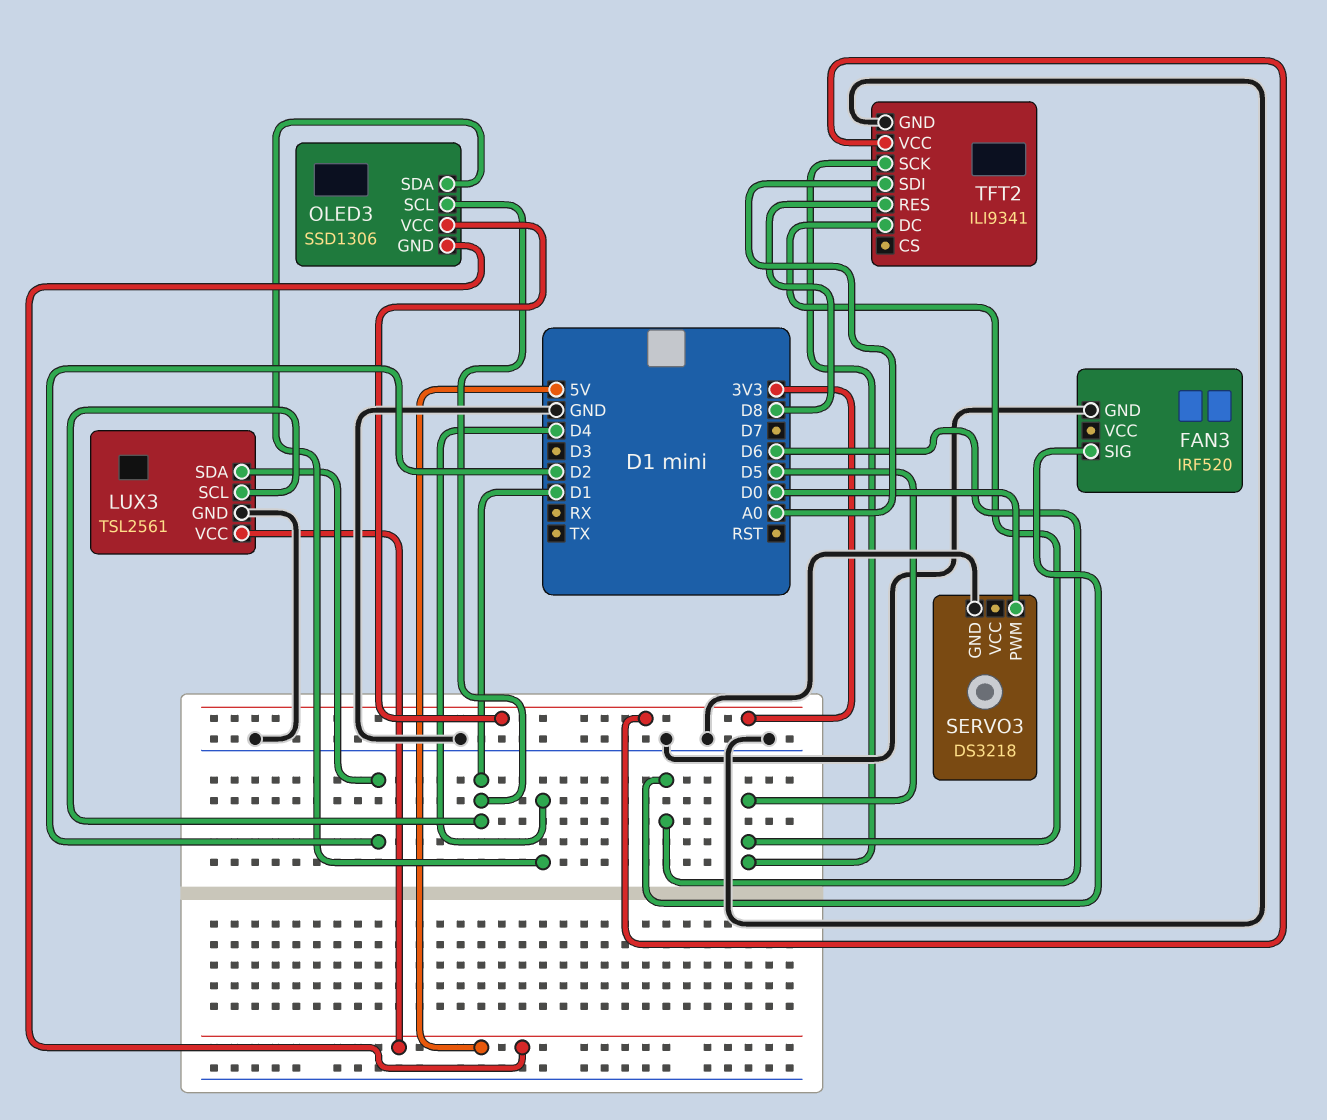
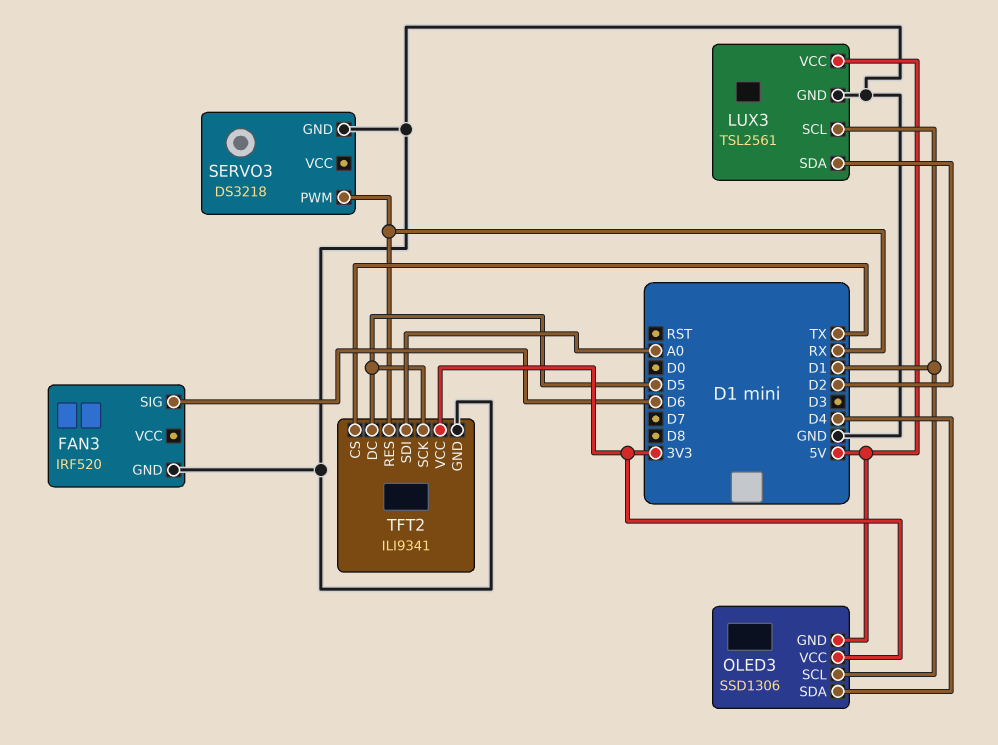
SERVO3 pin PWM: D0 -> RX
TFT2 pin CS: none -> TX
TFT2 pin RES: D8 -> RX

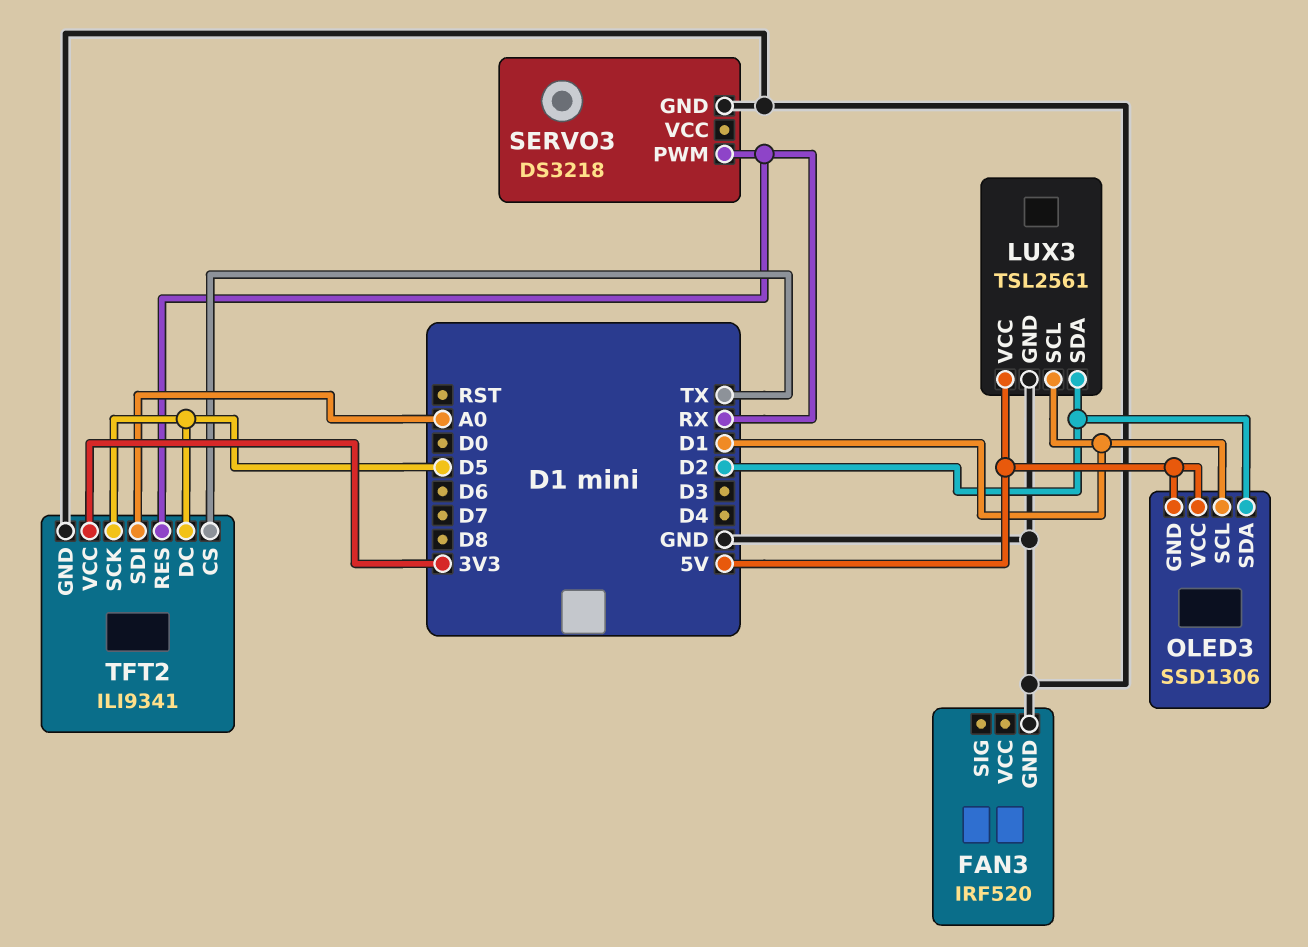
FAN3 pin SIG: D6 -> none
OLED3 pin SDA: D4 -> D2
OLED3 pin VCC: 3V3 -> 5V

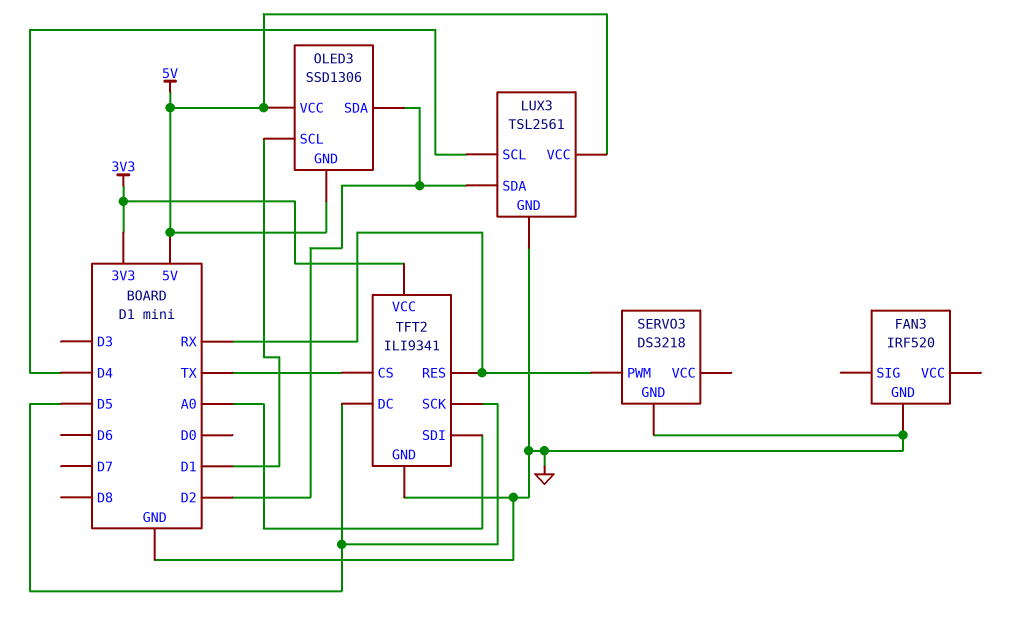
LUX3 pin SCL: D1 -> D4

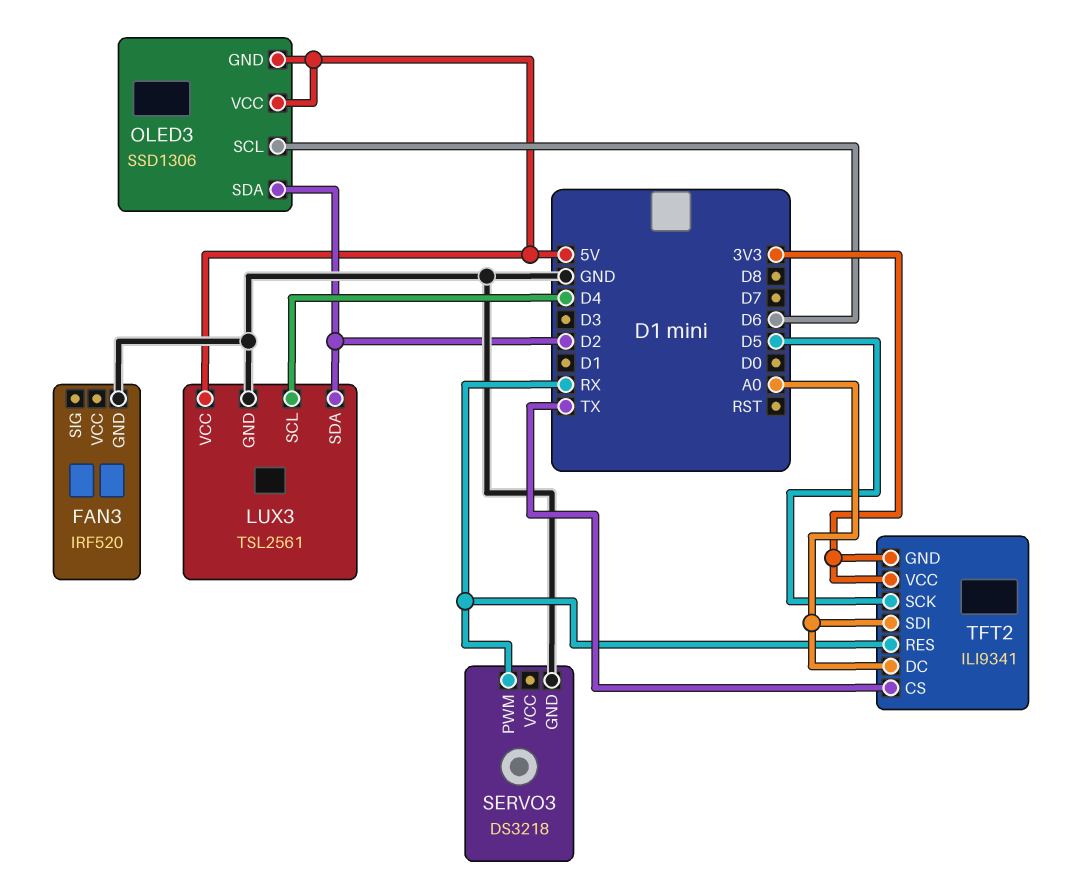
OLED3 pin SCL: D1 -> D6
TFT2 pin DC: D5 -> A0
TFT2 pin GND: GND -> 3V3

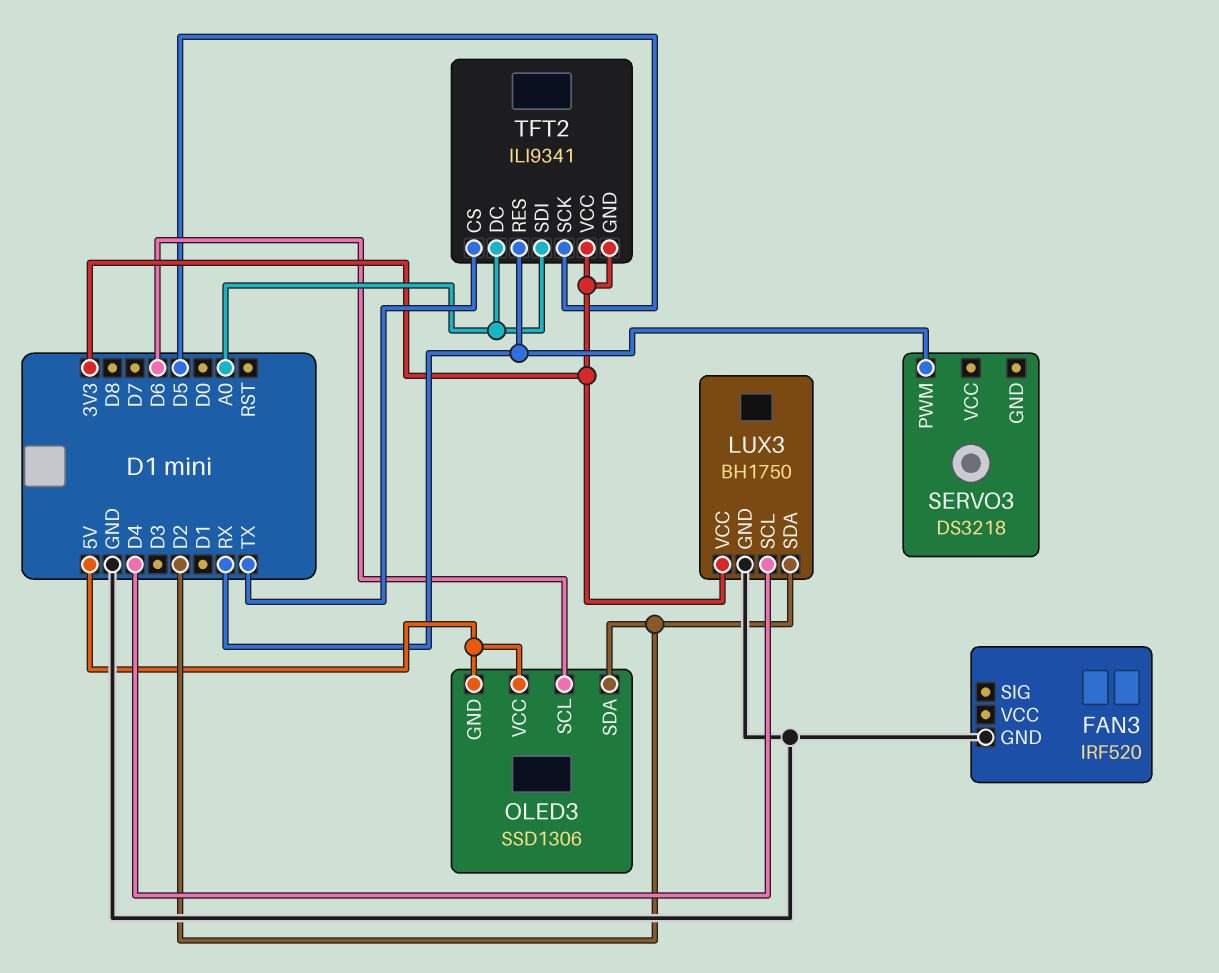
LUX3: TSL2561 -> BH1750
LUX3 pin VCC: 5V -> 3V3
SERVO3 pin GND: GND -> none

